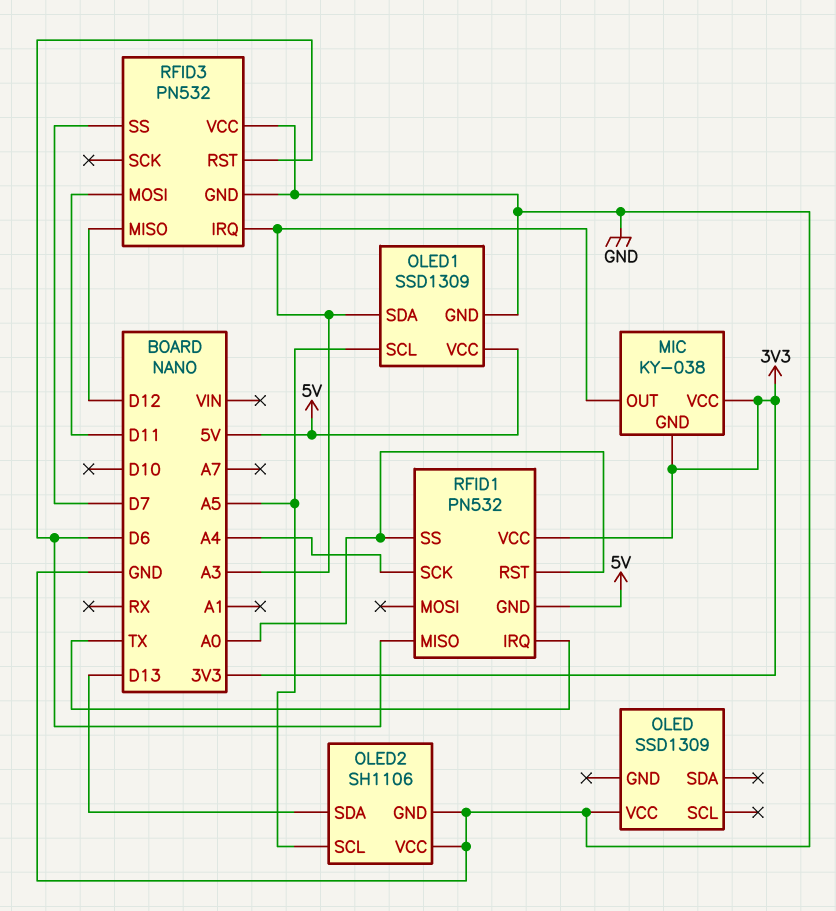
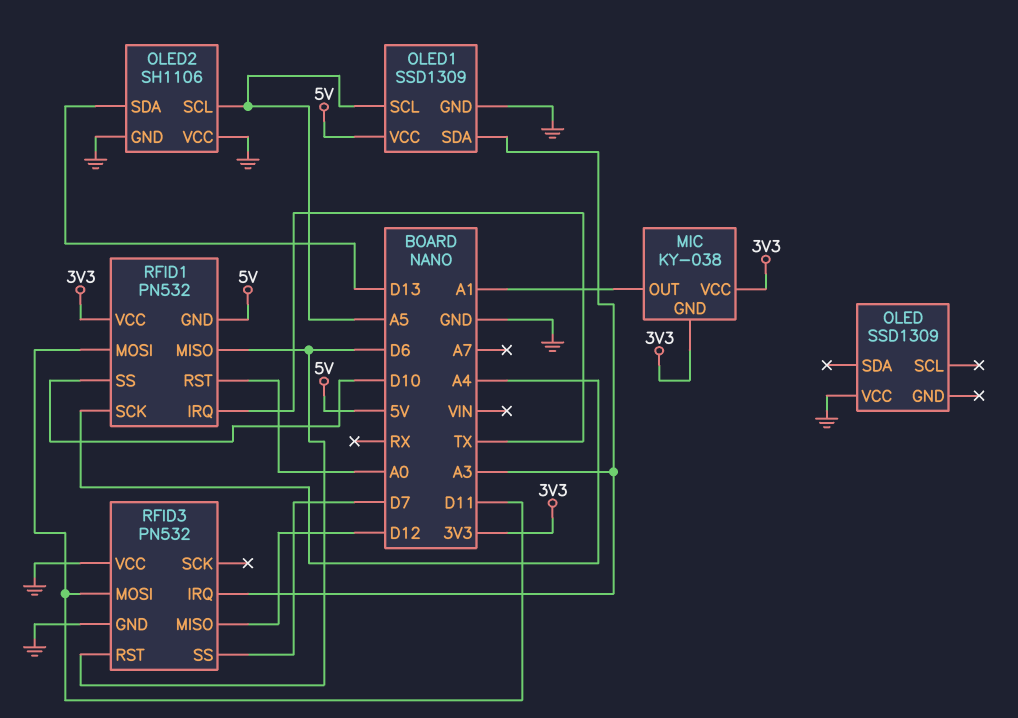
MIC pin OUT: A3 -> A1
RFID1 pin MOSI: none -> D11
RFID1 pin SS: A0 -> D10

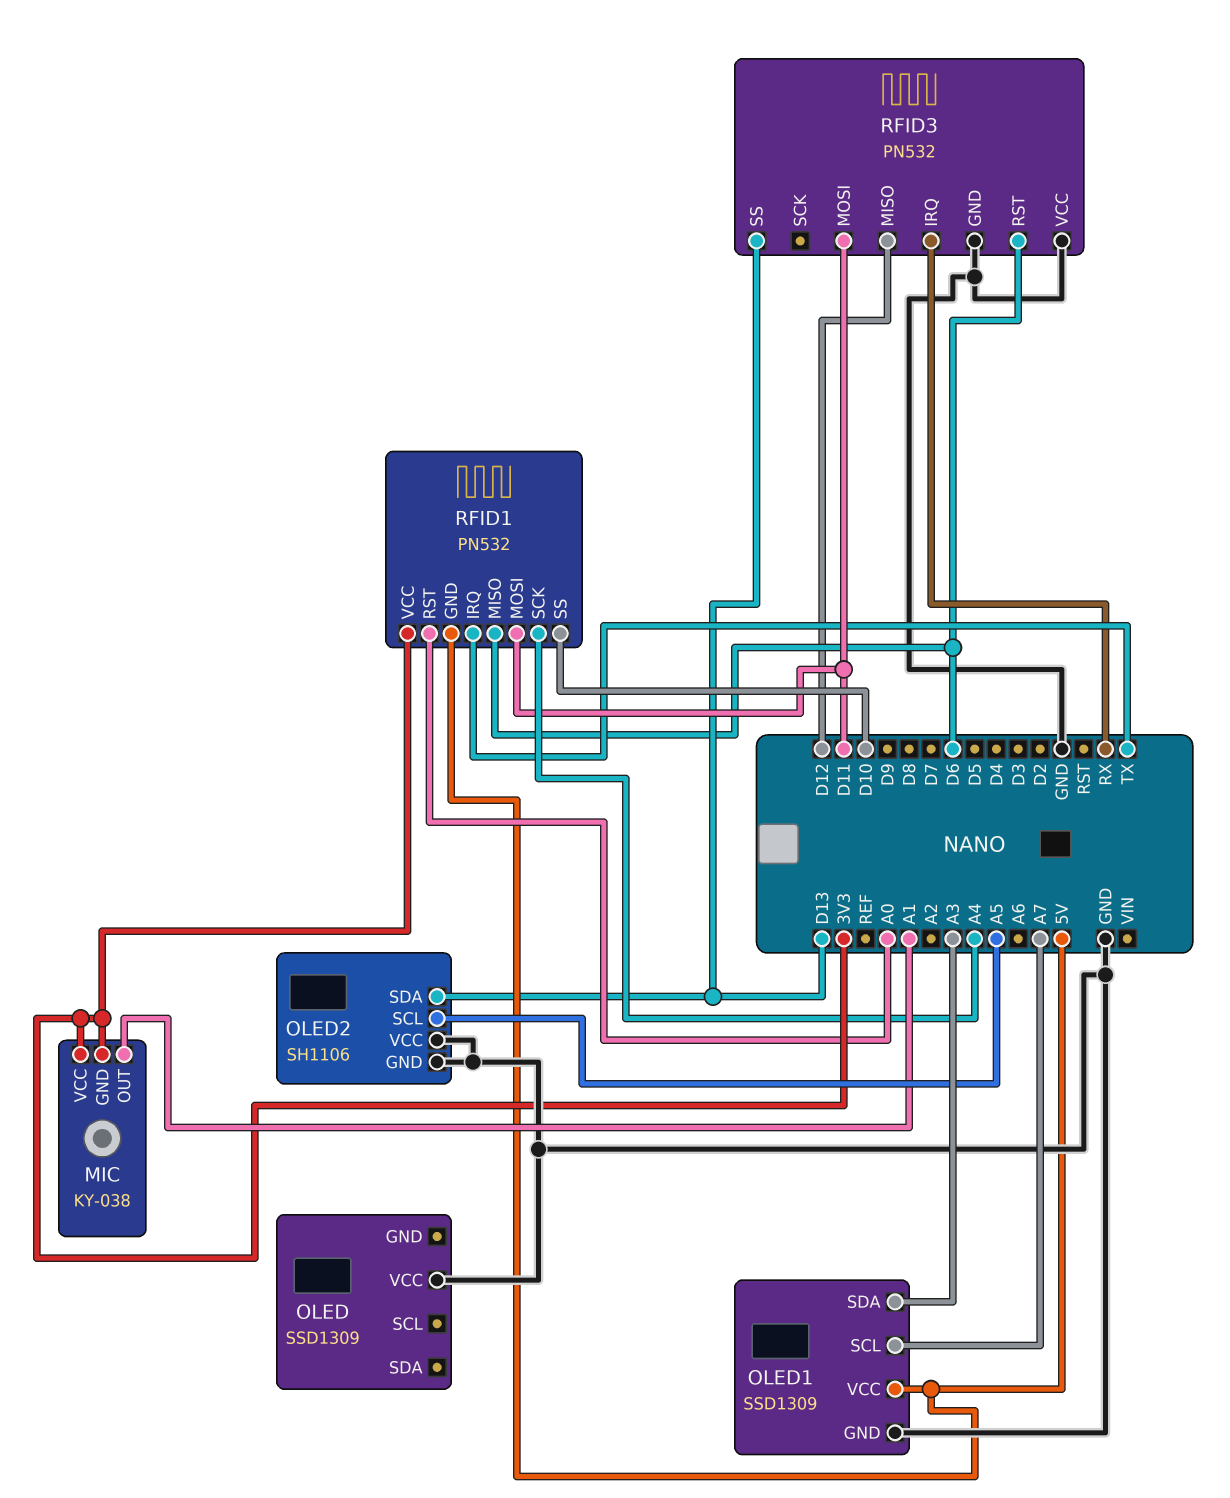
OLED1 pin SCL: A5 -> A7
RFID3 pin IRQ: A3 -> RX
RFID3 pin SS: D7 -> D13

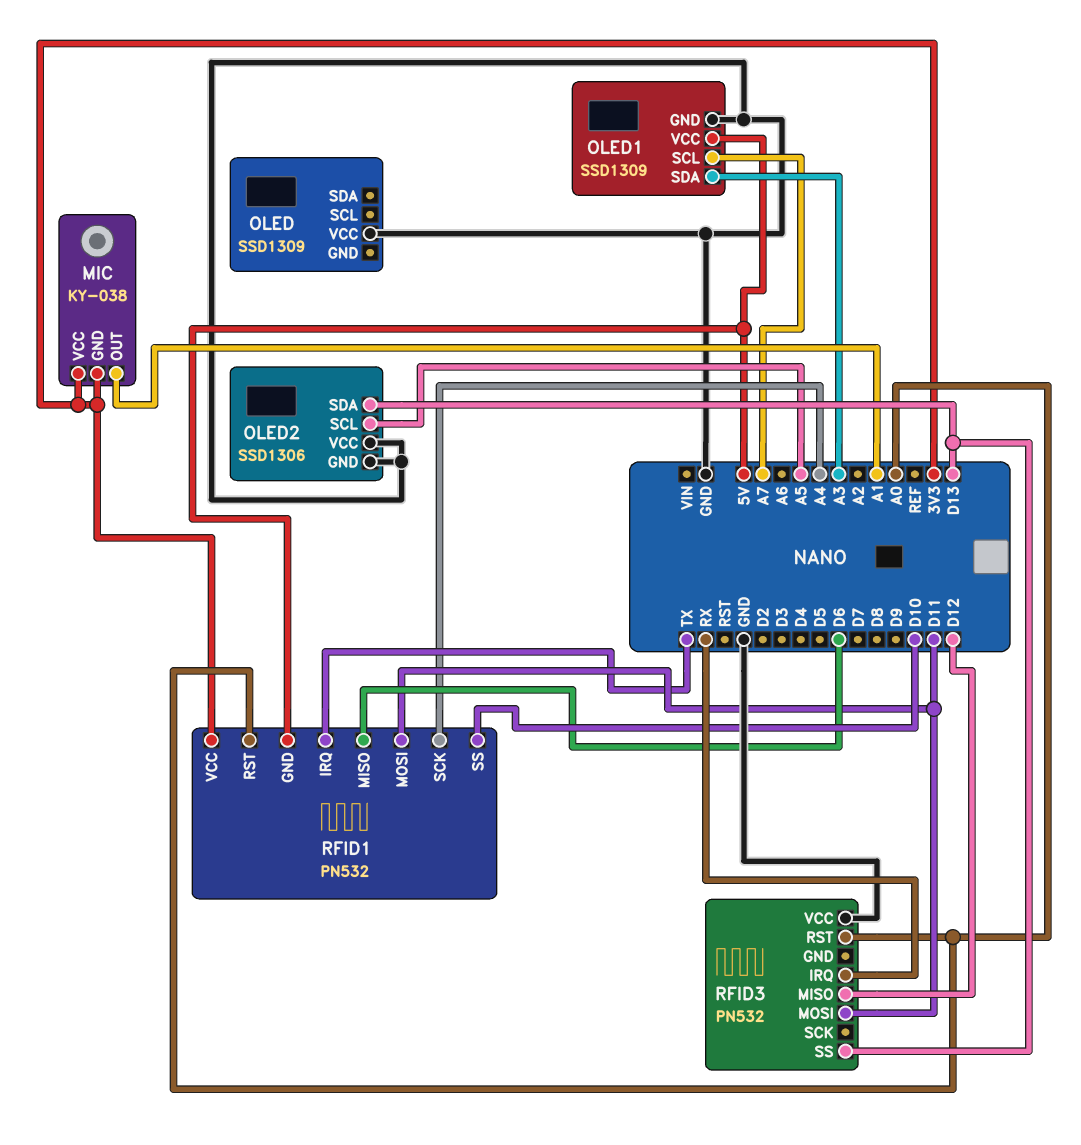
OLED2: SH1106 -> SSD1306
RFID3 pin GND: GND -> none
RFID3 pin RST: D6 -> A0

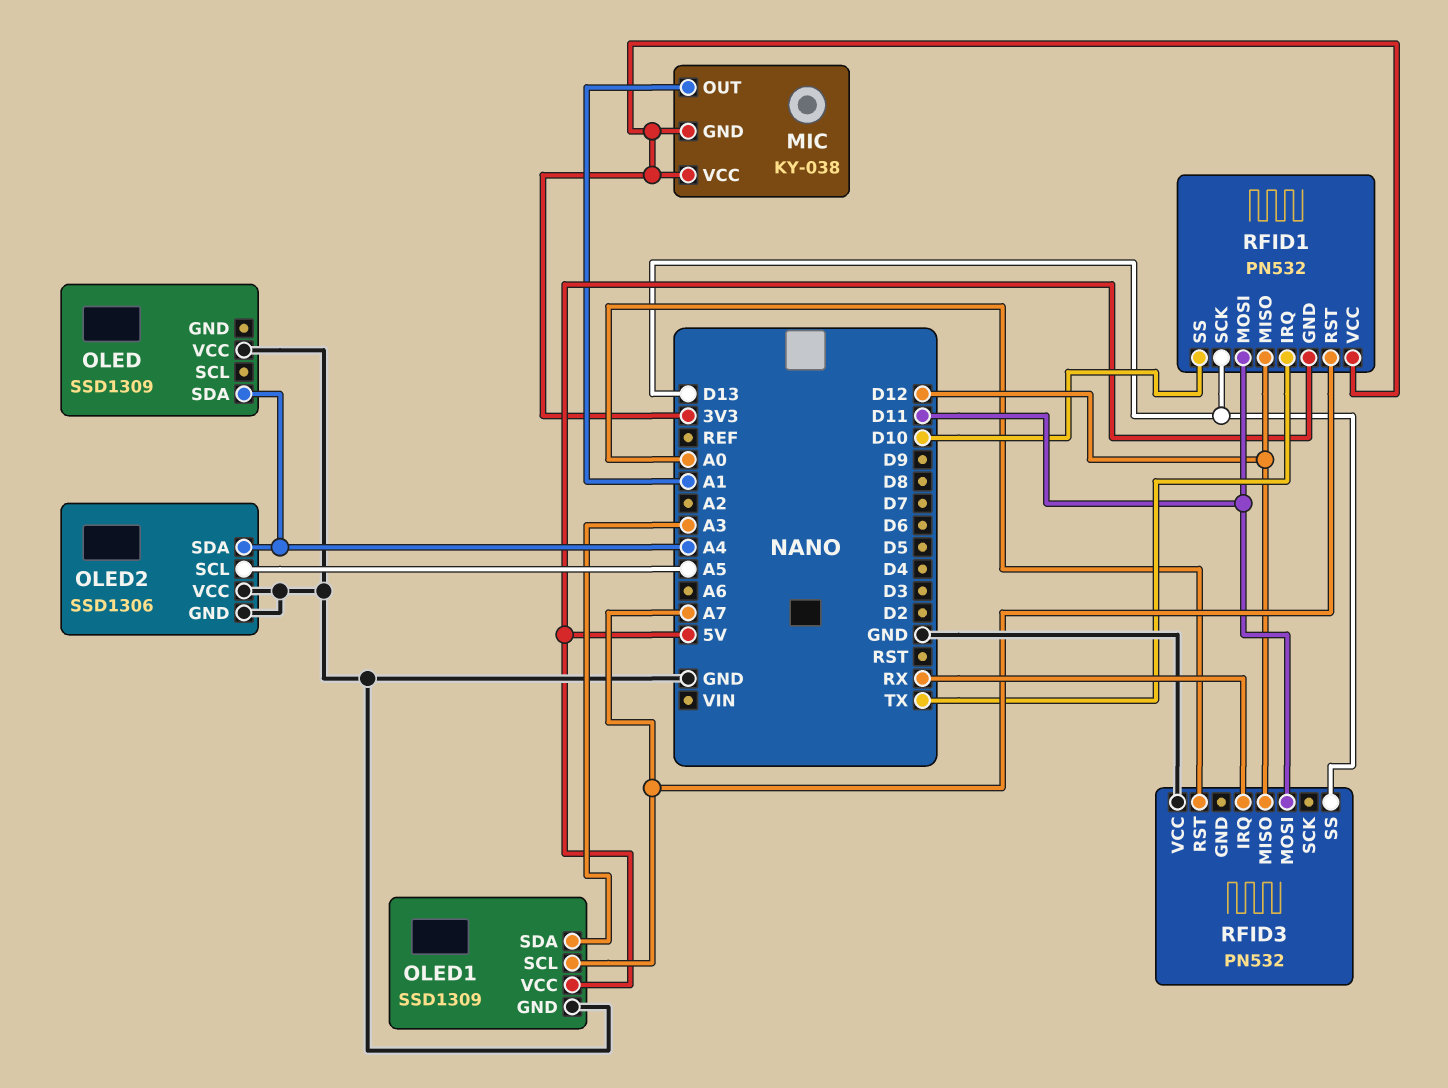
OLED pin SDA: none -> A4
OLED2 pin SDA: D13 -> A4
RFID1 pin MISO: D6 -> D12
RFID1 pin RST: A0 -> A7
RFID1 pin SCK: A4 -> D13

